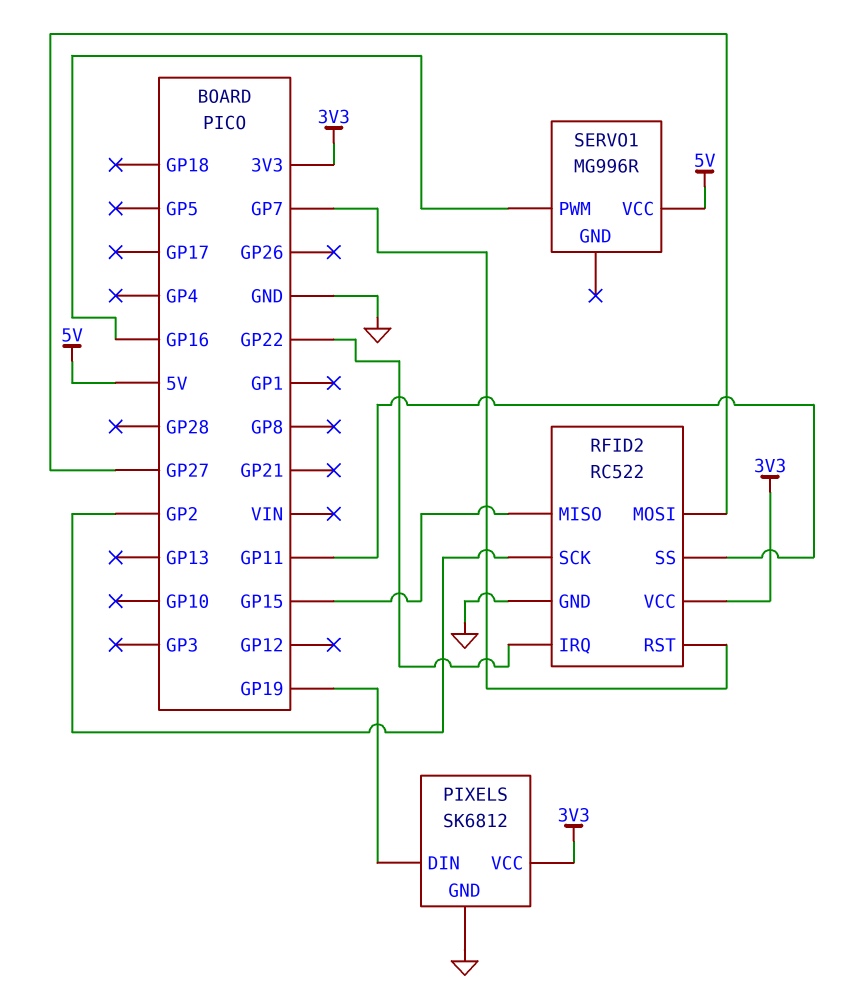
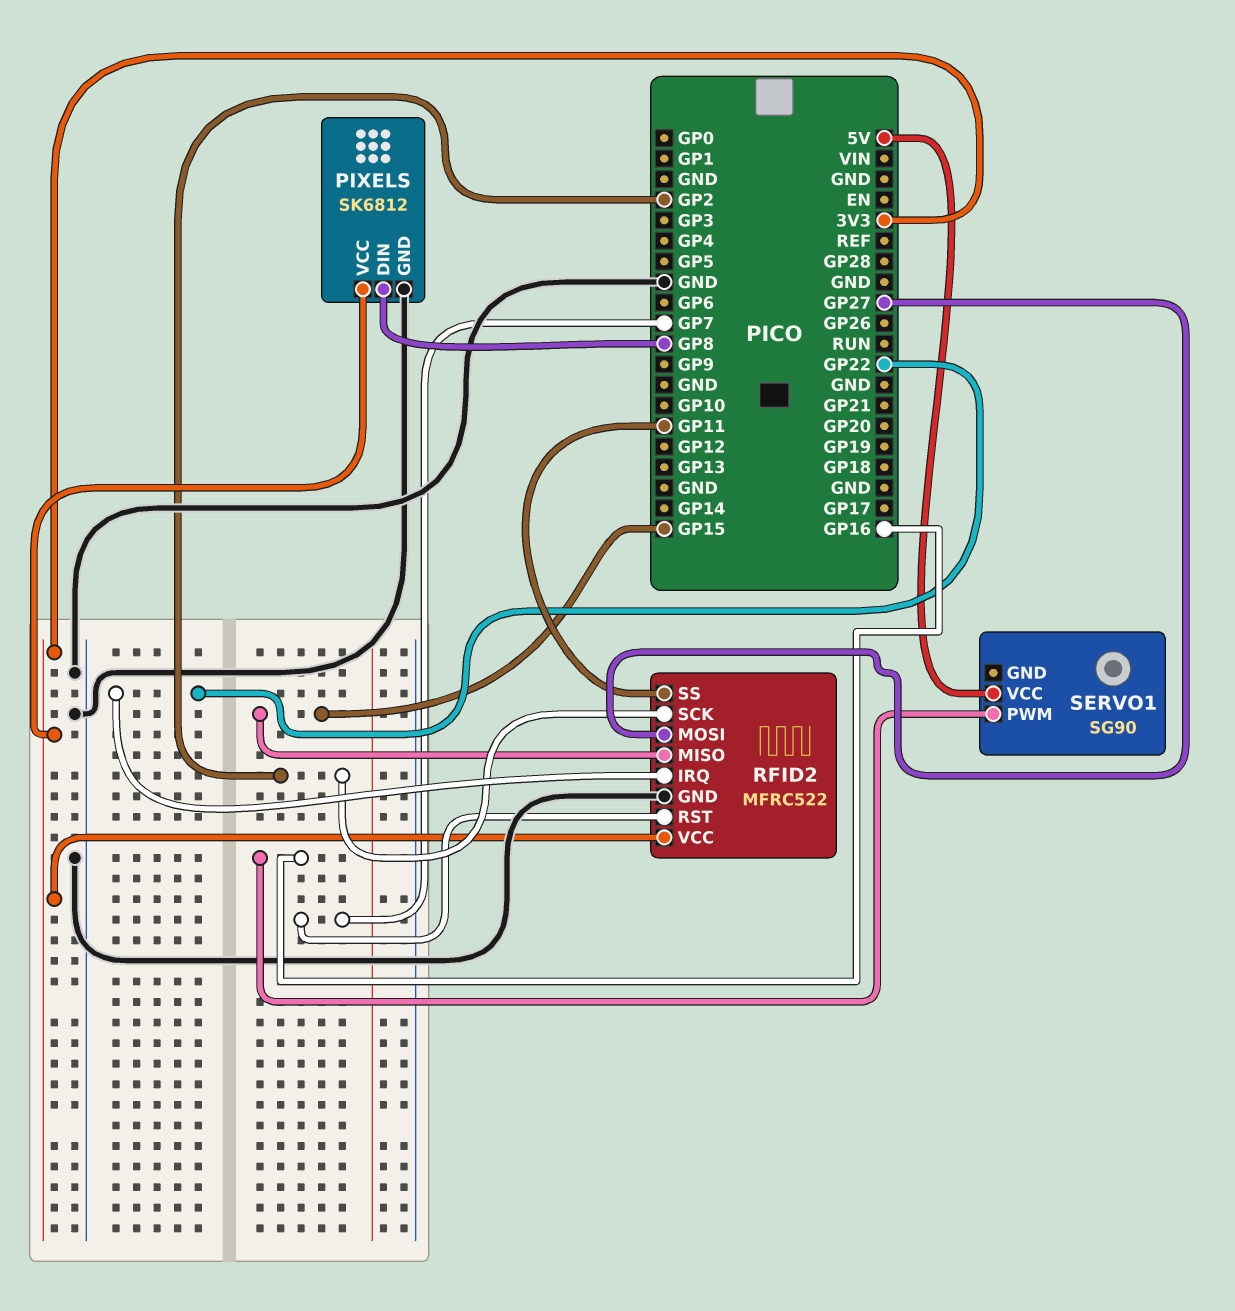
PIXELS pin DIN: GP19 -> GP8
RFID2: RC522 -> MFRC522
SERVO1: MG996R -> SG90

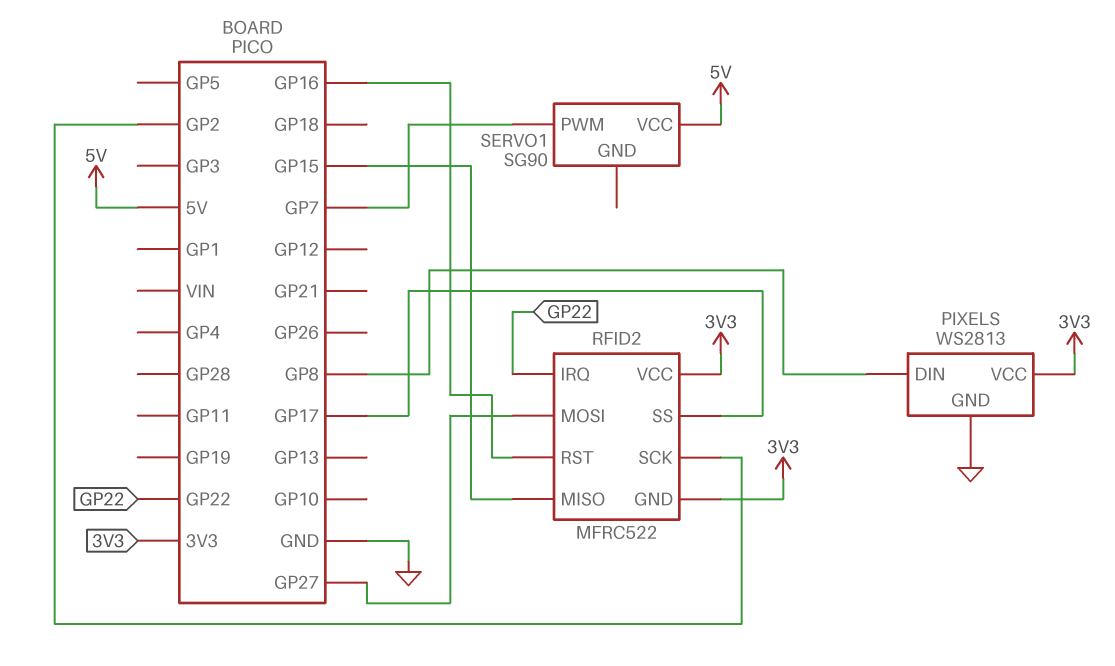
PIXELS: SK6812 -> WS2813
RFID2 pin GND: GND -> 3V3
RFID2 pin RST: GP7 -> GP16
RFID2 pin SS: GP11 -> GP17
SERVO1 pin PWM: GP16 -> GP7

